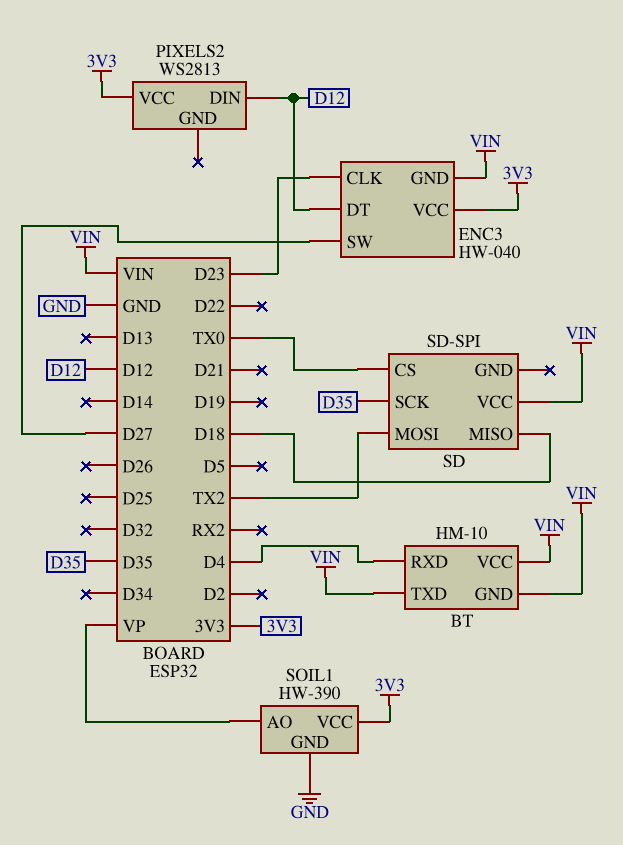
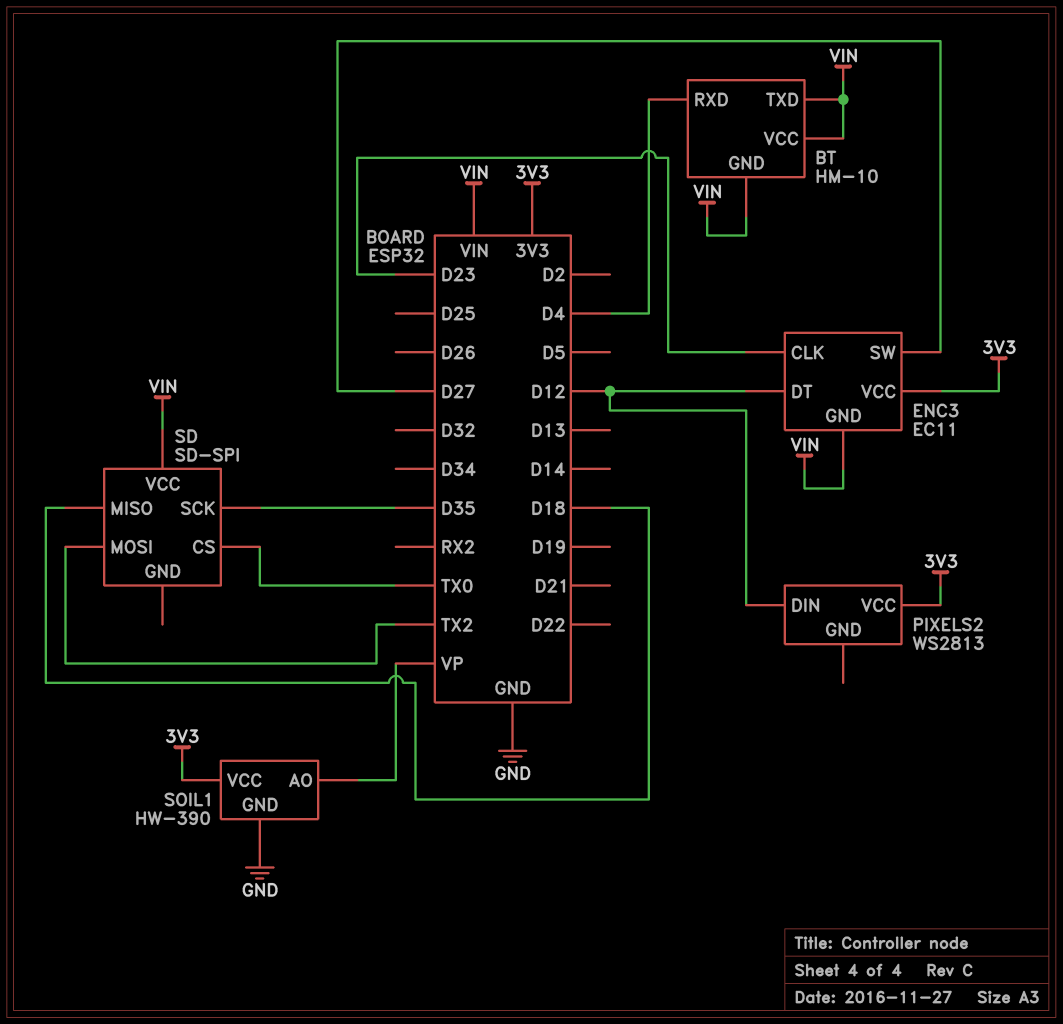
ENC3: HW-040 -> EC11

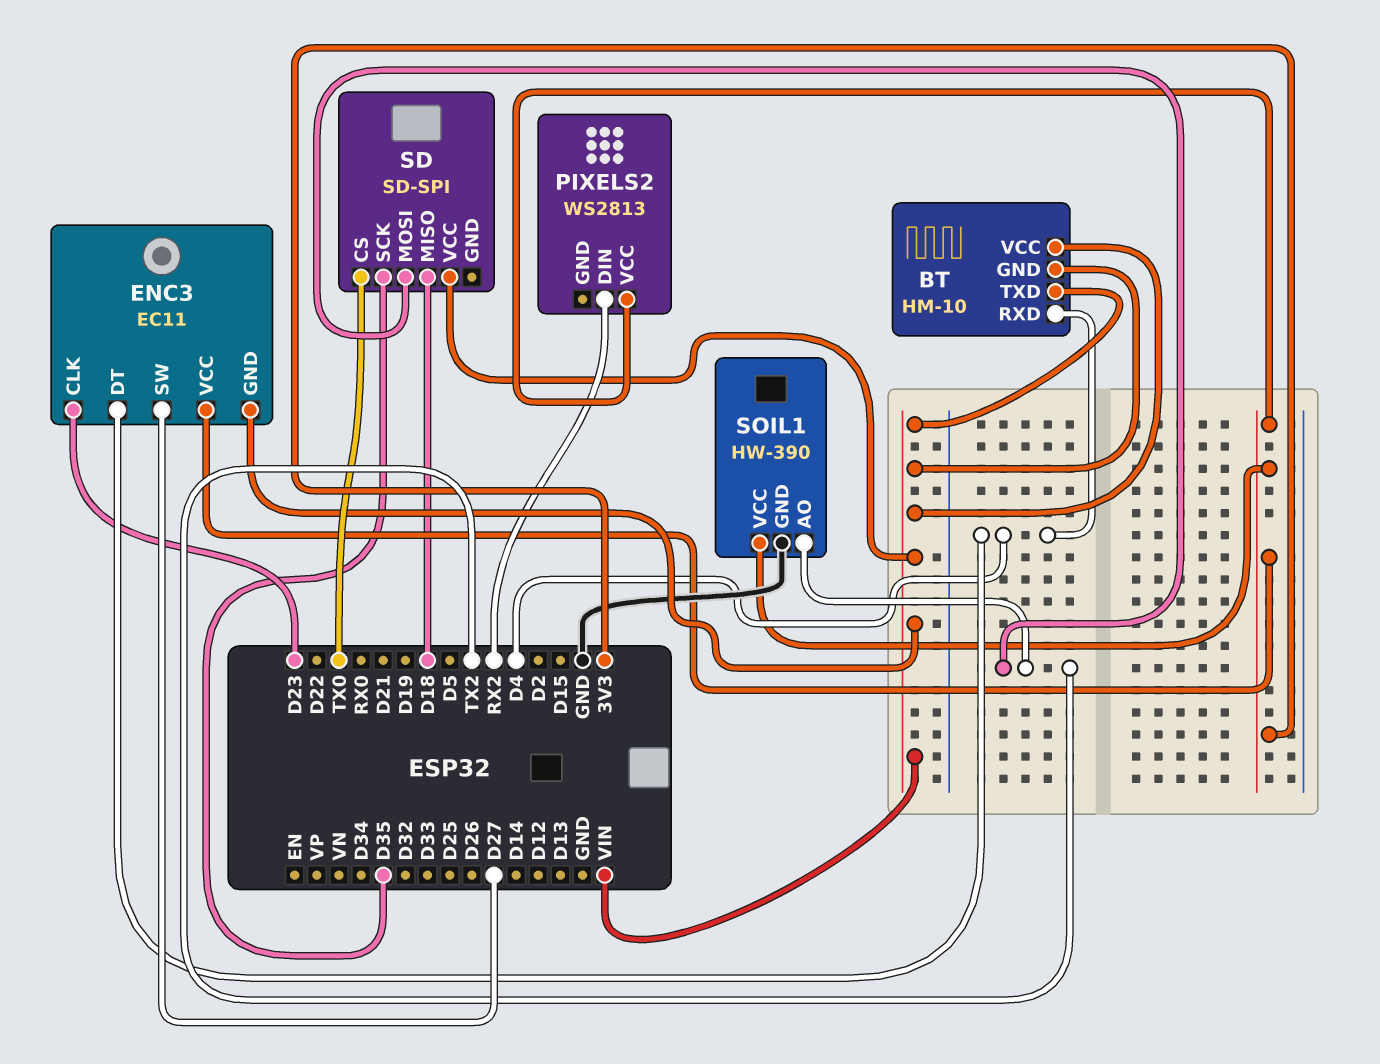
ENC3 pin DT: D12 -> D4
PIXELS2 pin DIN: D12 -> RX2
SOIL1 pin AO: VP -> TX2

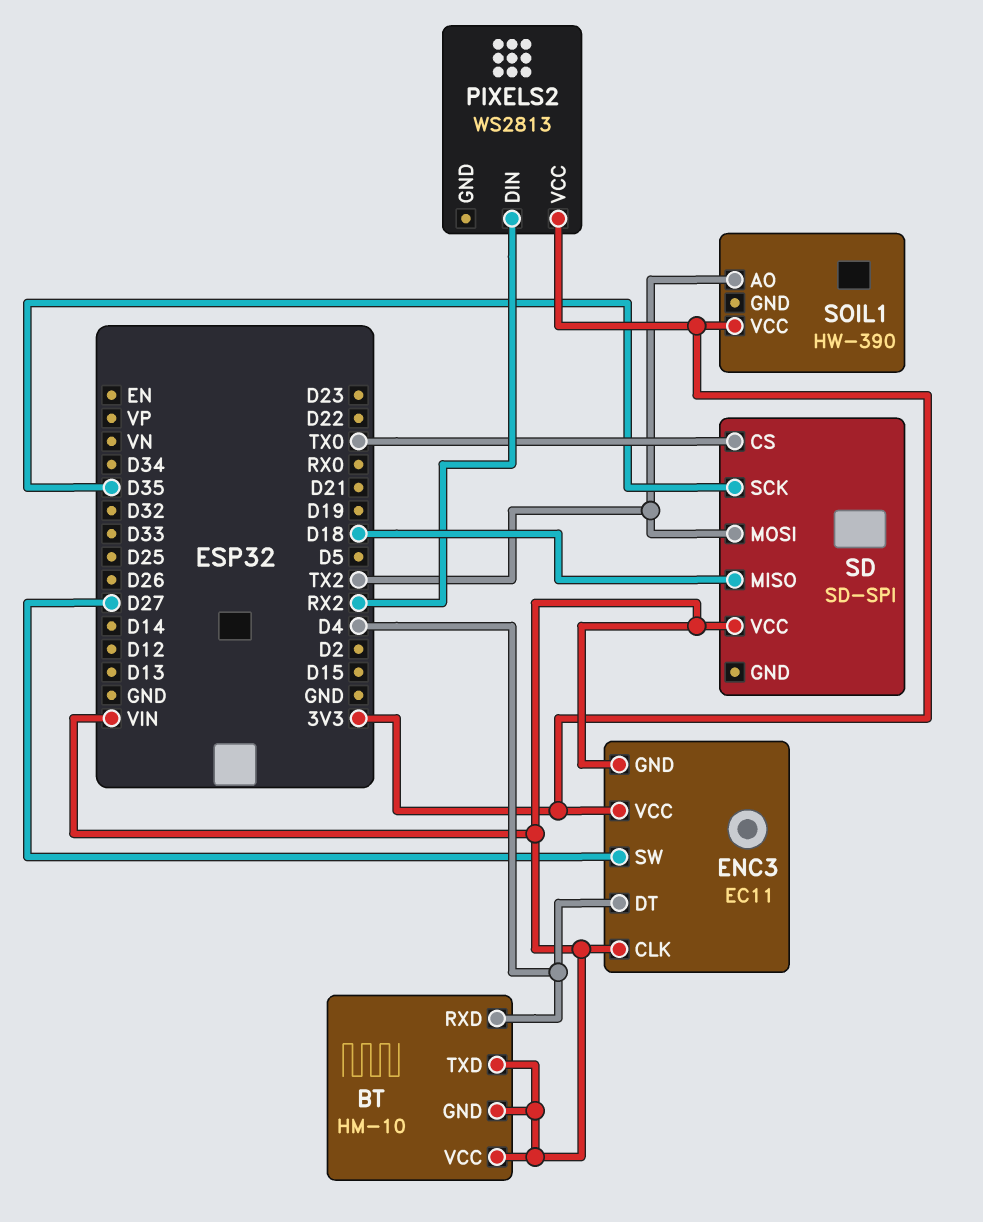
ENC3 pin CLK: D23 -> VIN
SOIL1 pin GND: GND -> none

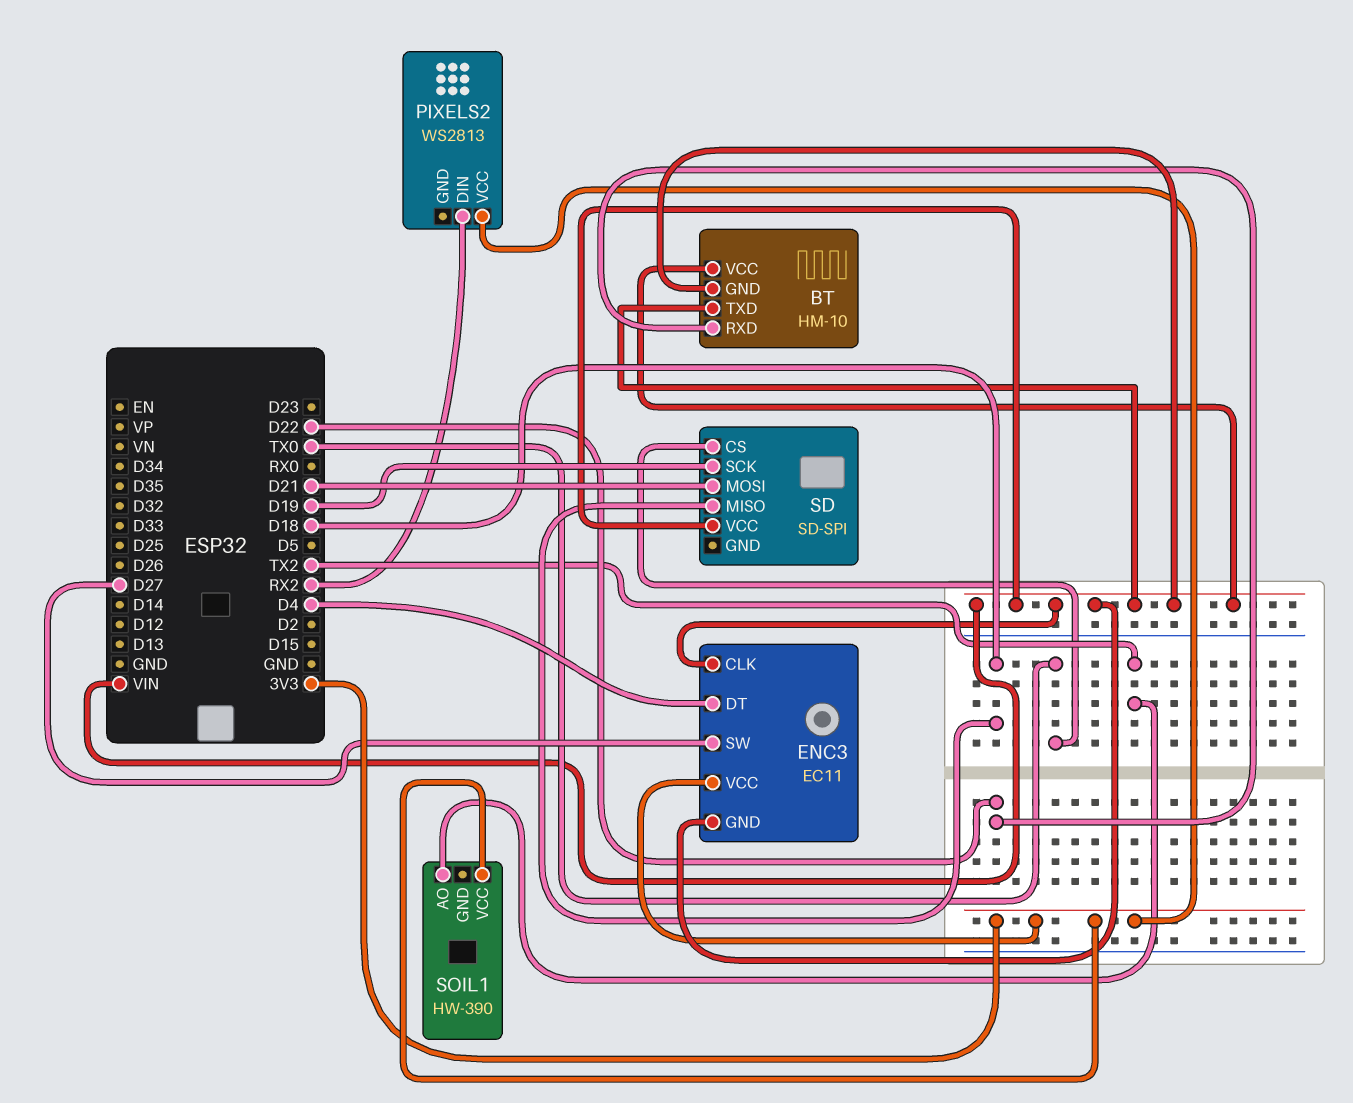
BT pin RXD: D4 -> D22
SD pin MOSI: TX2 -> D21
SD pin SCK: D35 -> D19

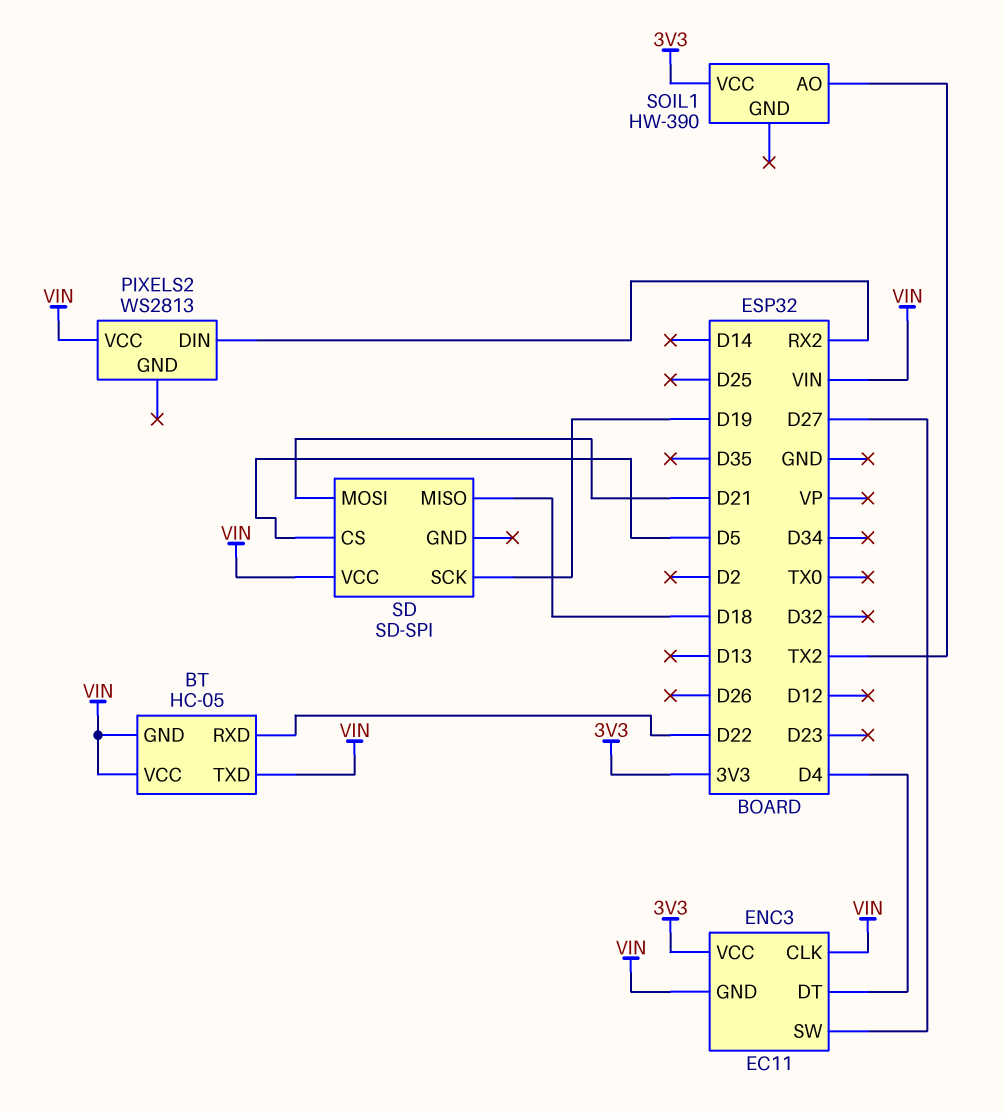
BT: HM-10 -> HC-05
PIXELS2 pin VCC: 3V3 -> VIN
SD pin CS: TX0 -> D5

